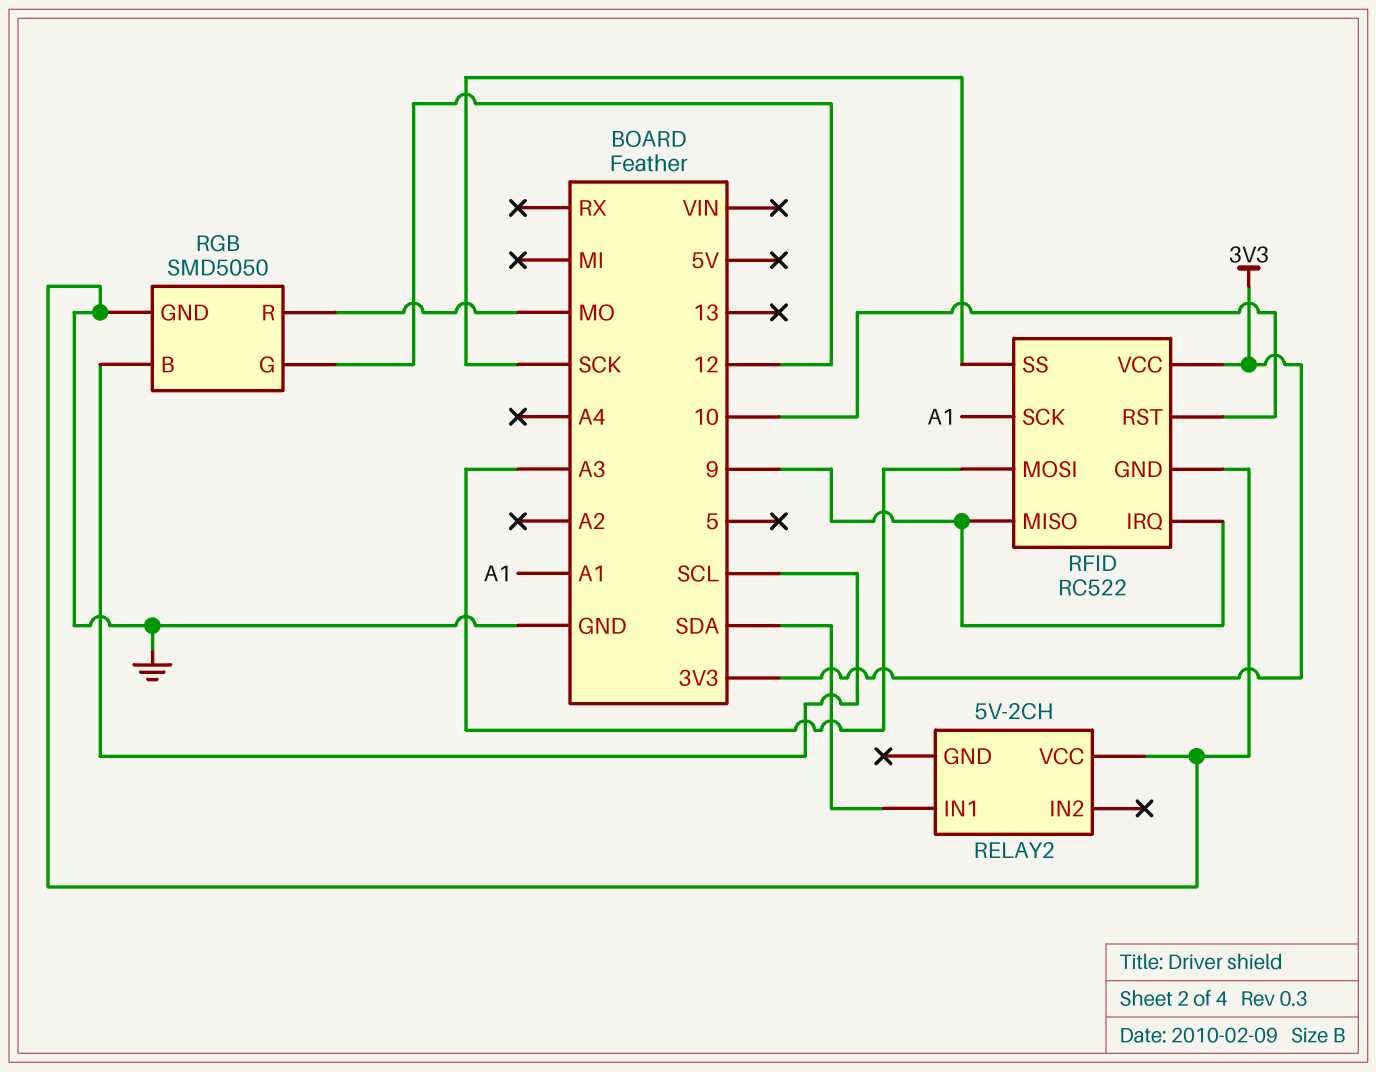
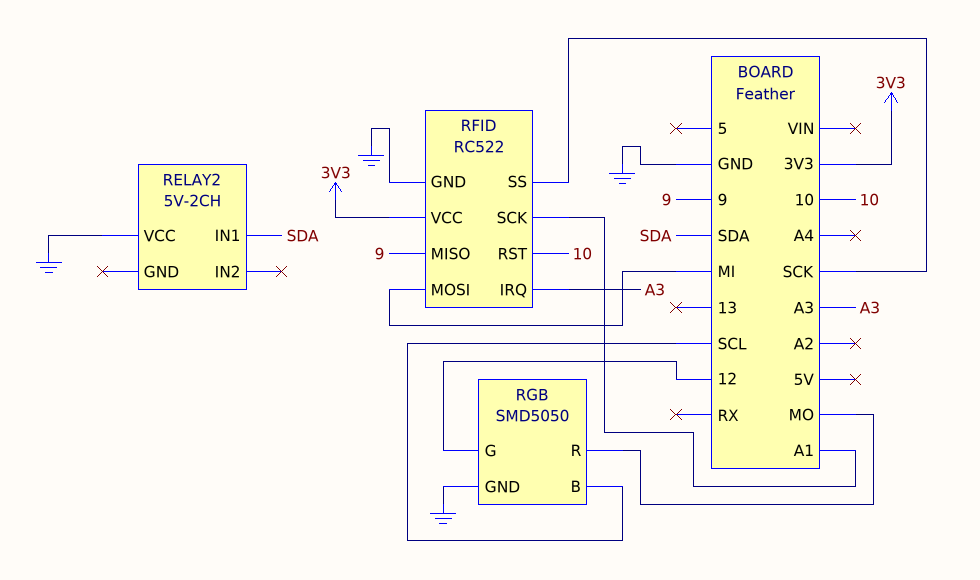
RFID pin IRQ: 9 -> A3
RFID pin MOSI: A3 -> MI

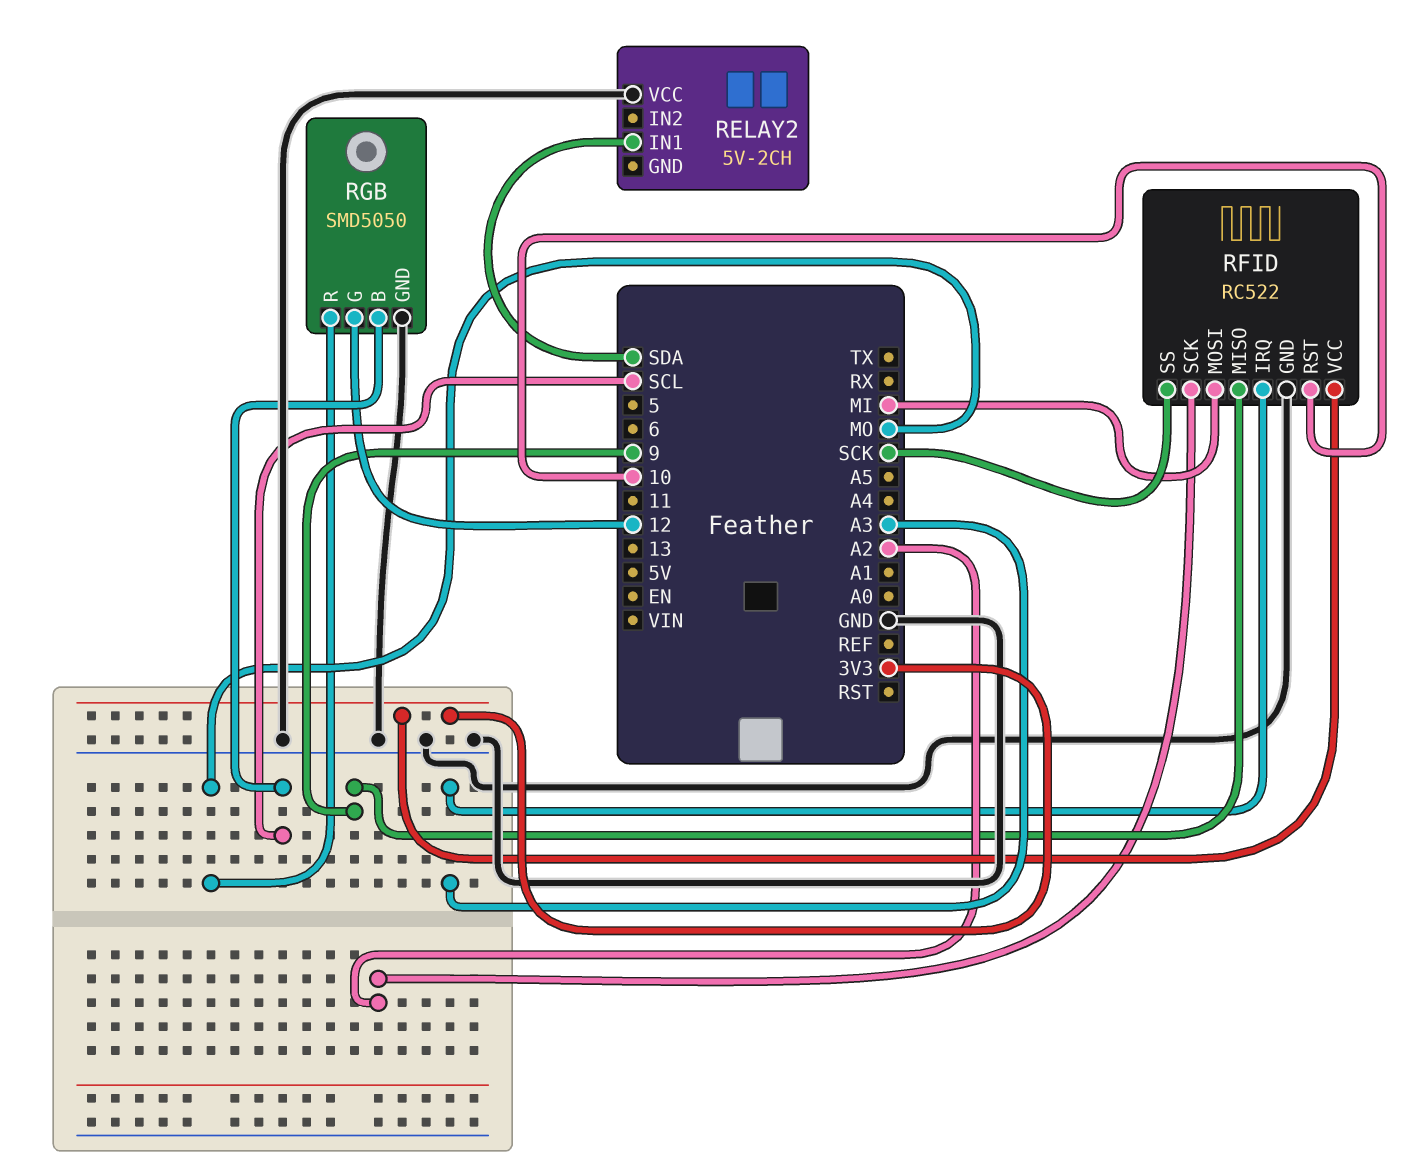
RFID pin SCK: A1 -> A2

